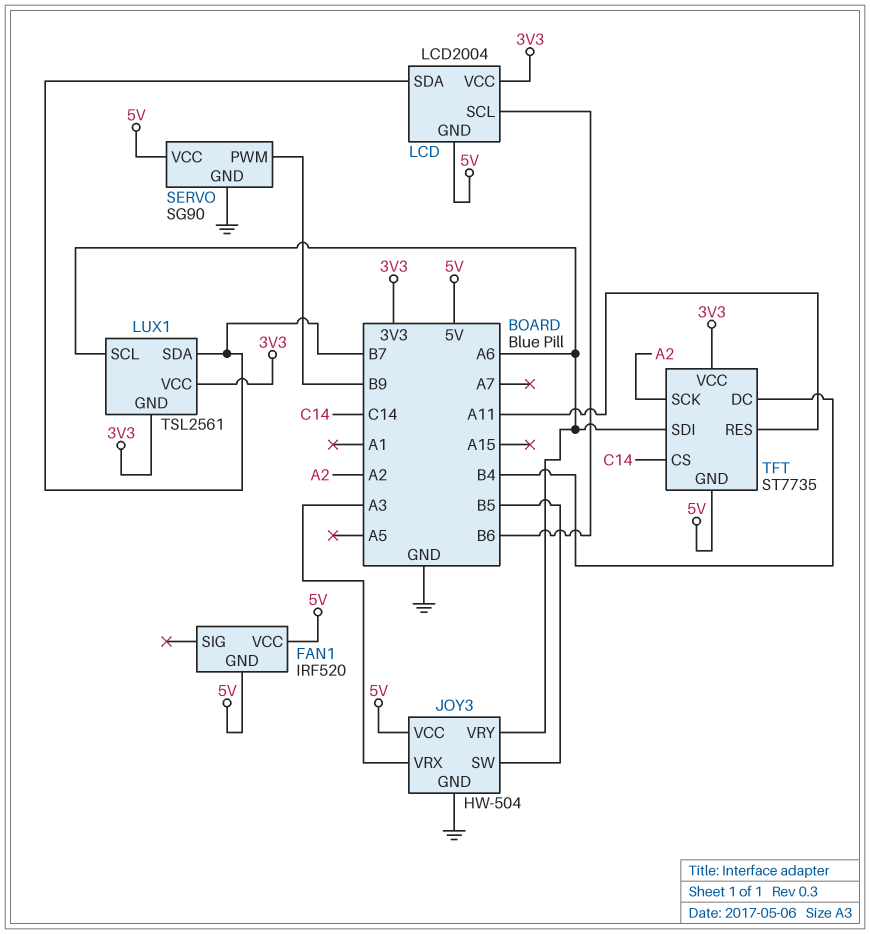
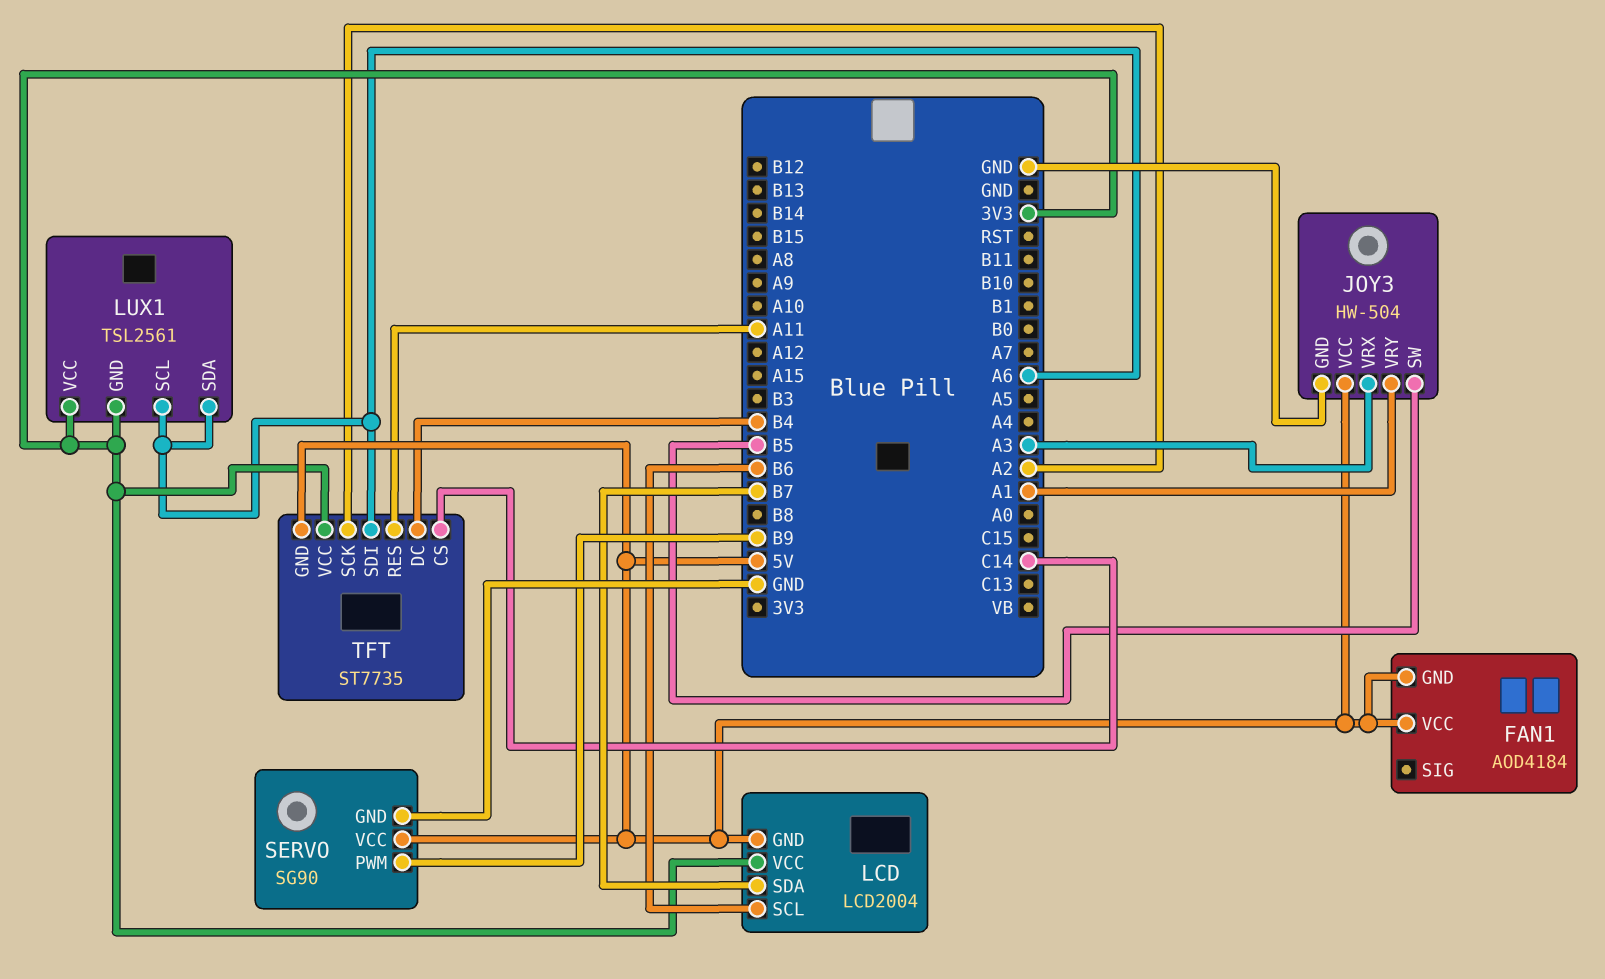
FAN1: IRF520 -> AOD4184
JOY3 pin VRY: A6 -> A1
LUX1 pin SDA: B7 -> A6

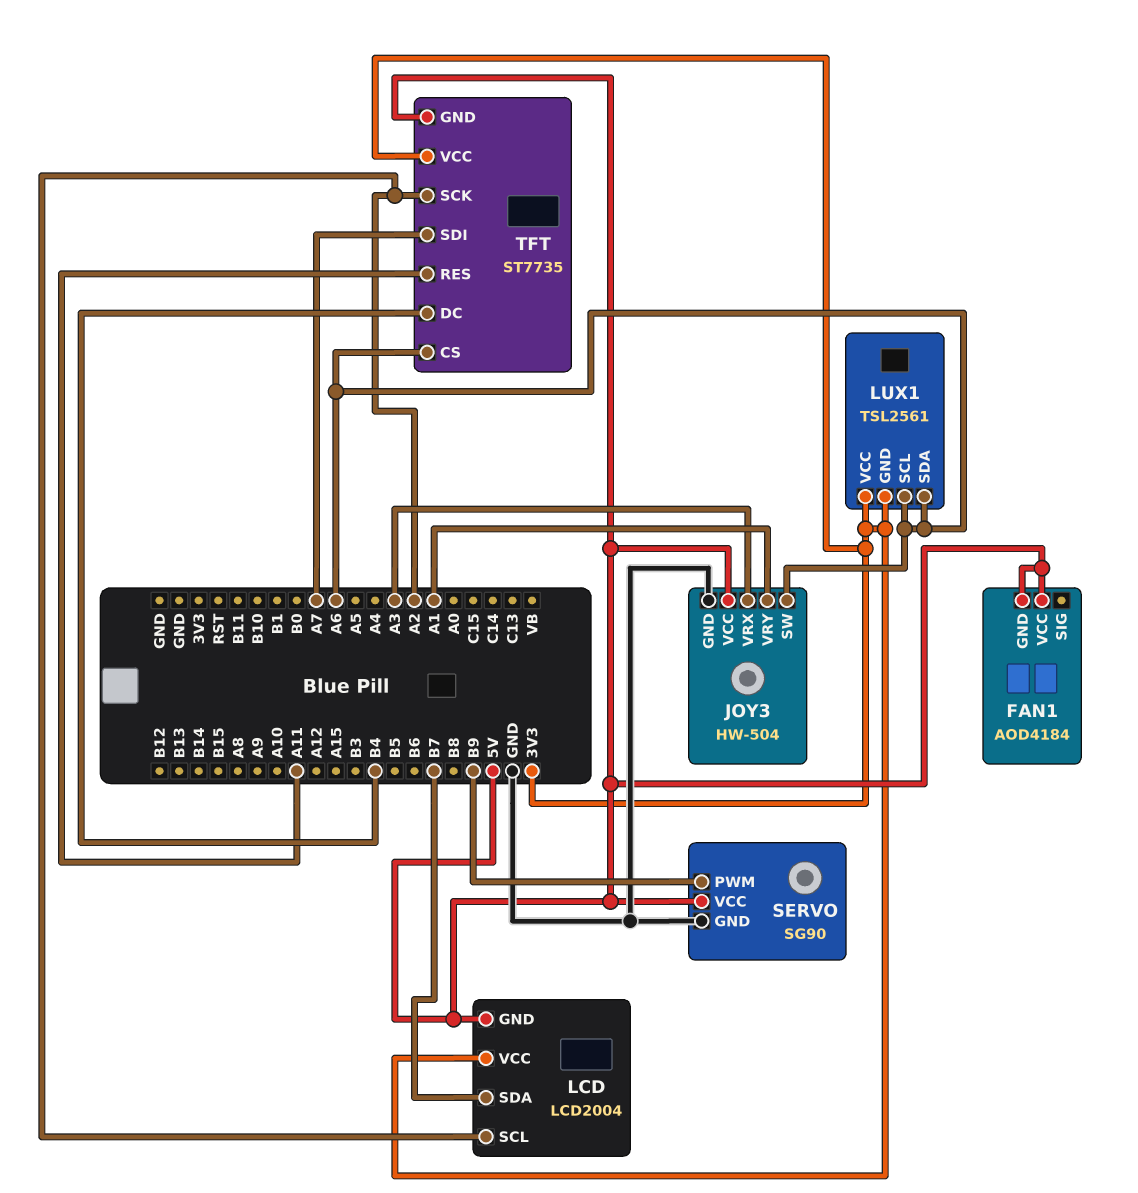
JOY3 pin SW: B5 -> A6
LCD pin SCL: B6 -> A2
TFT pin CS: C14 -> A6
TFT pin SDI: A6 -> A7

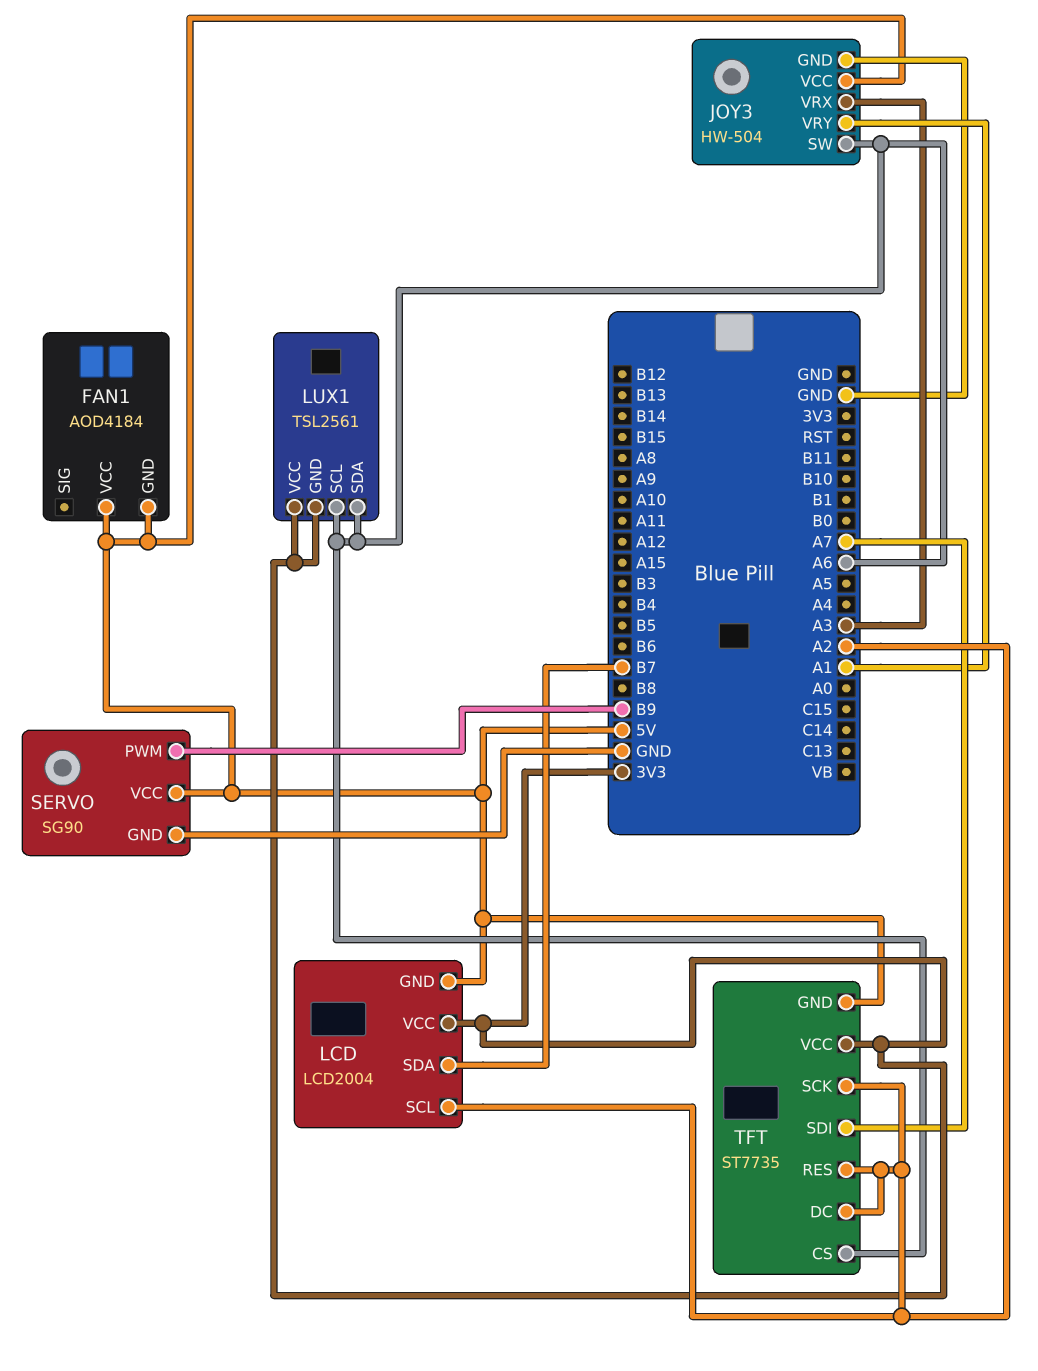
TFT pin DC: B4 -> A2
TFT pin RES: A11 -> A2

